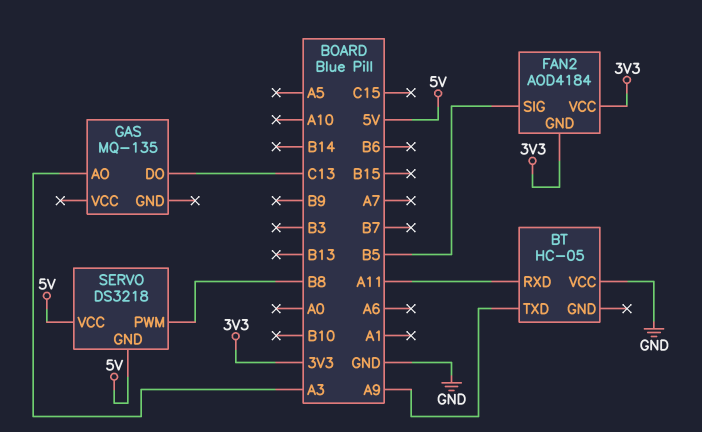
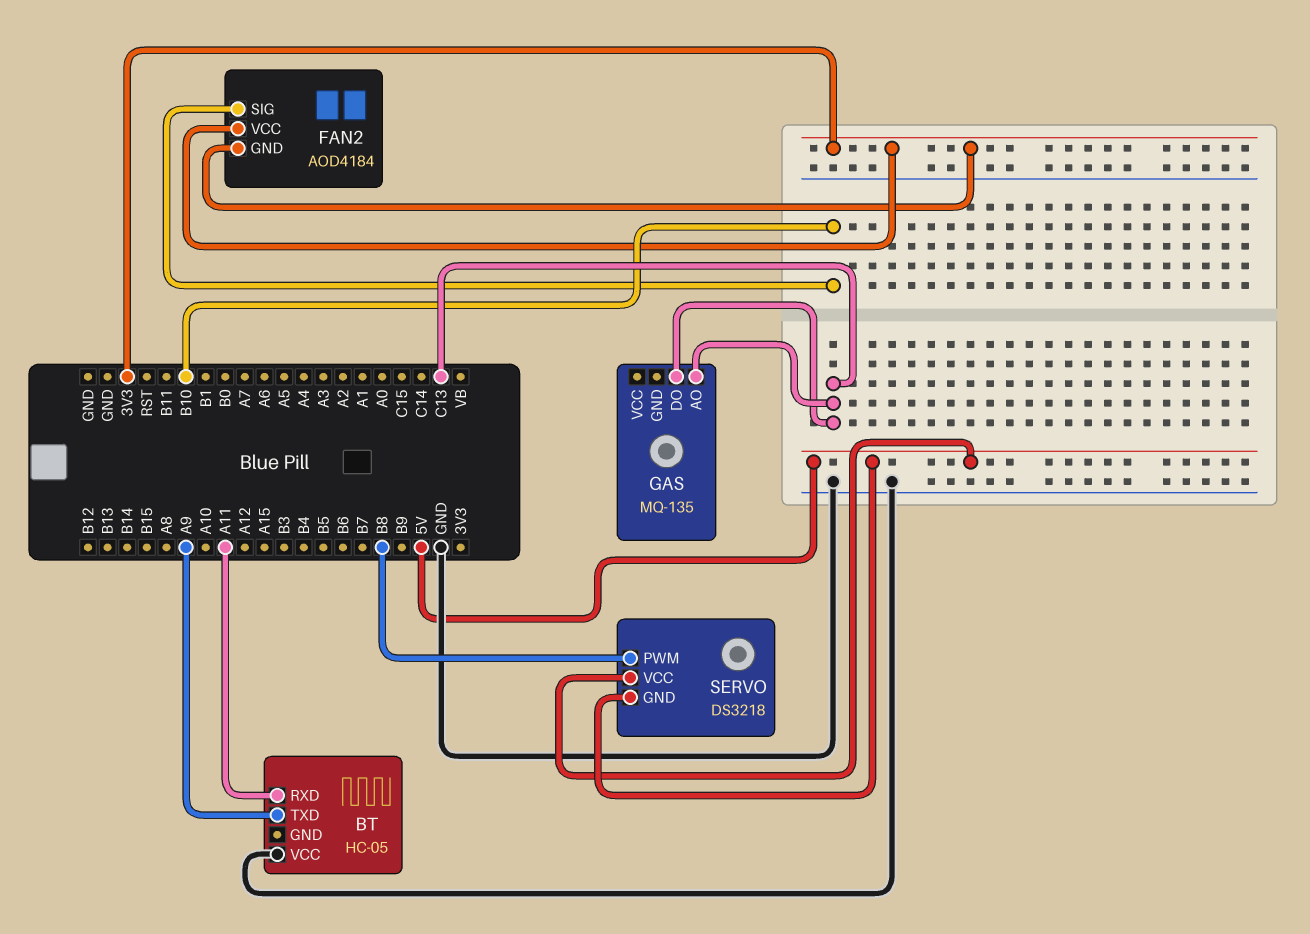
FAN2 pin SIG: B5 -> B10
GAS pin AO: A3 -> C13

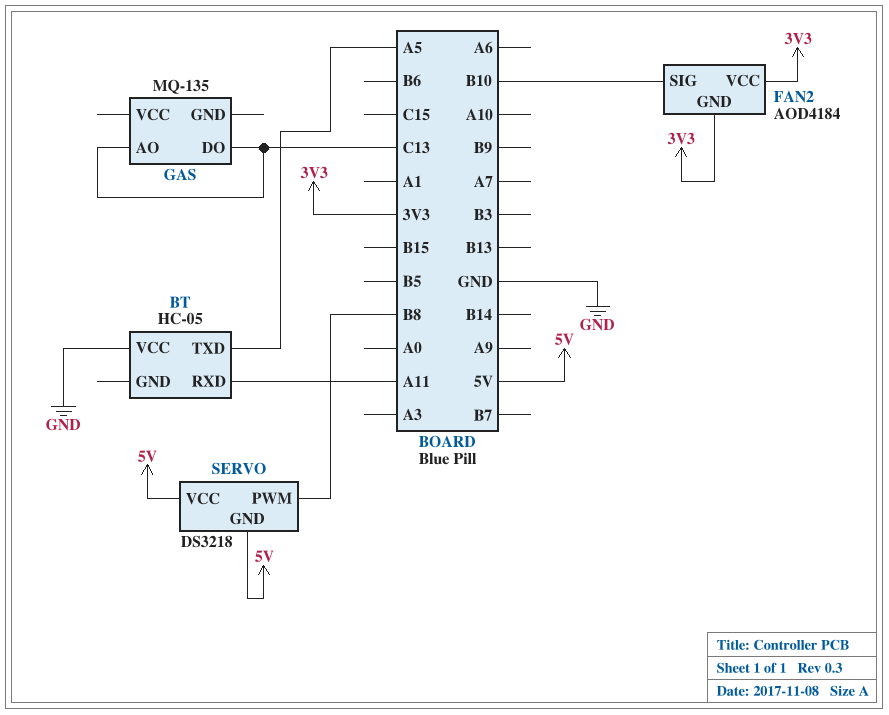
BT pin TXD: A9 -> A5

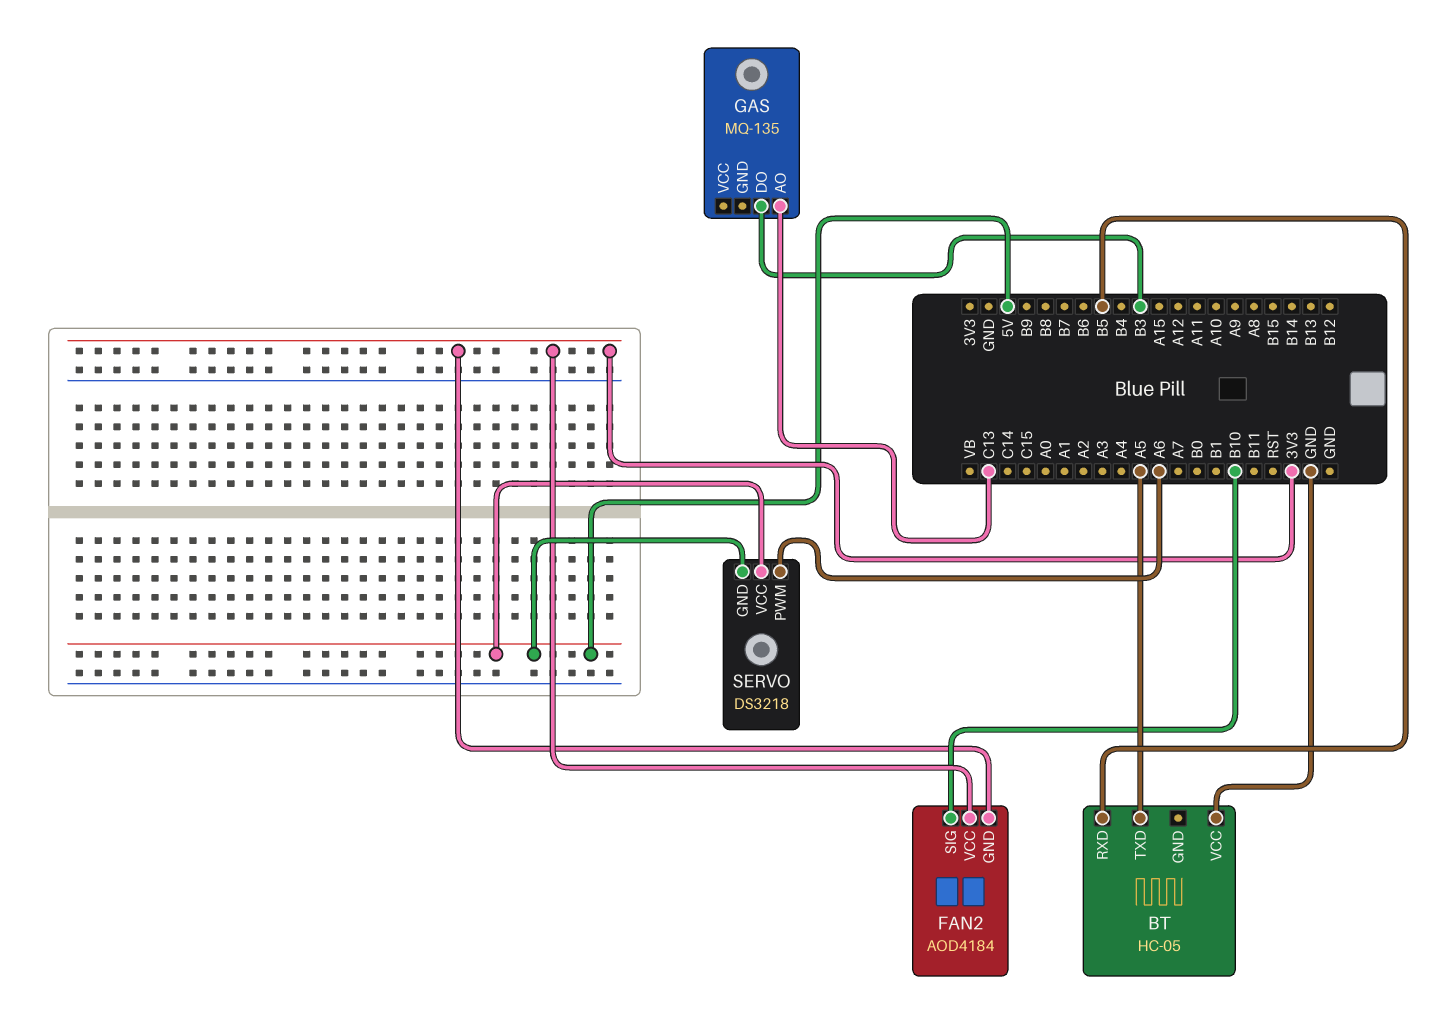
BT pin RXD: A11 -> B5
GAS pin DO: C13 -> B3
SERVO pin PWM: B8 -> A6

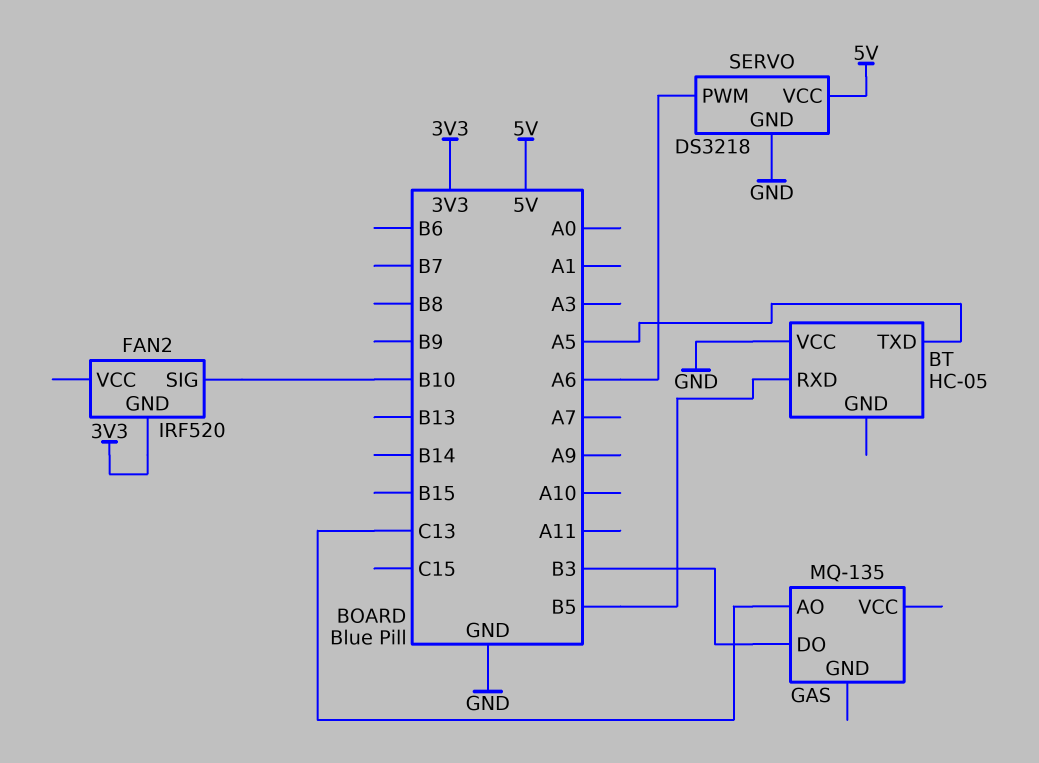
FAN2: AOD4184 -> IRF520
FAN2 pin VCC: 3V3 -> none
SERVO pin GND: 5V -> GND

